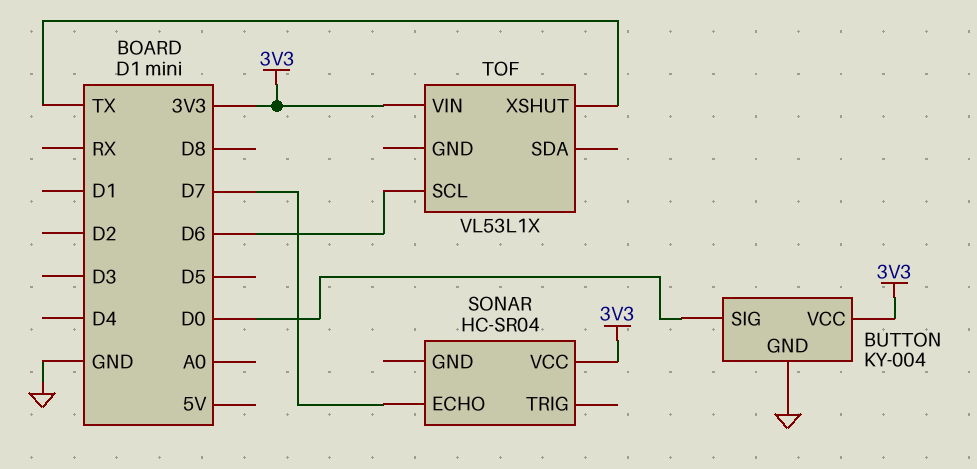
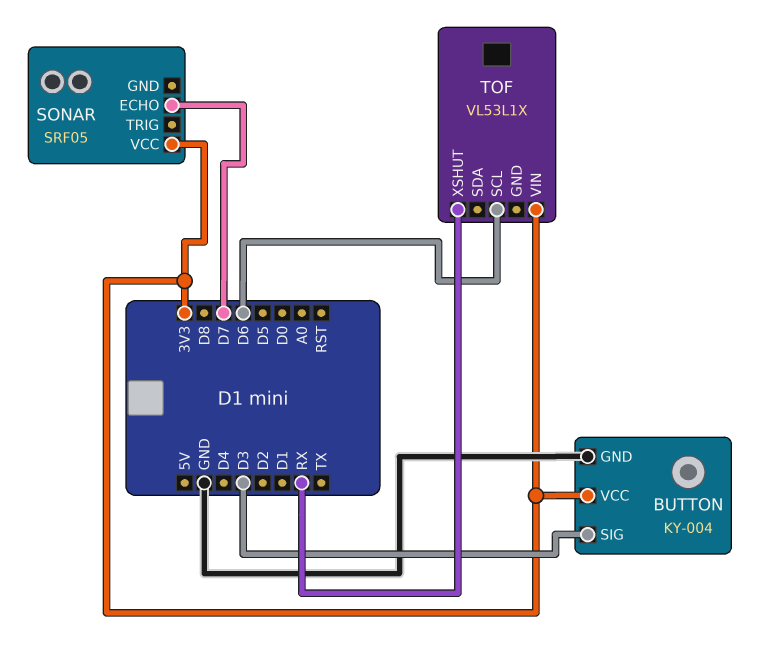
BUTTON pin SIG: D0 -> D3
SONAR: HC-SR04 -> SRF05
TOF pin XSHUT: TX -> RX

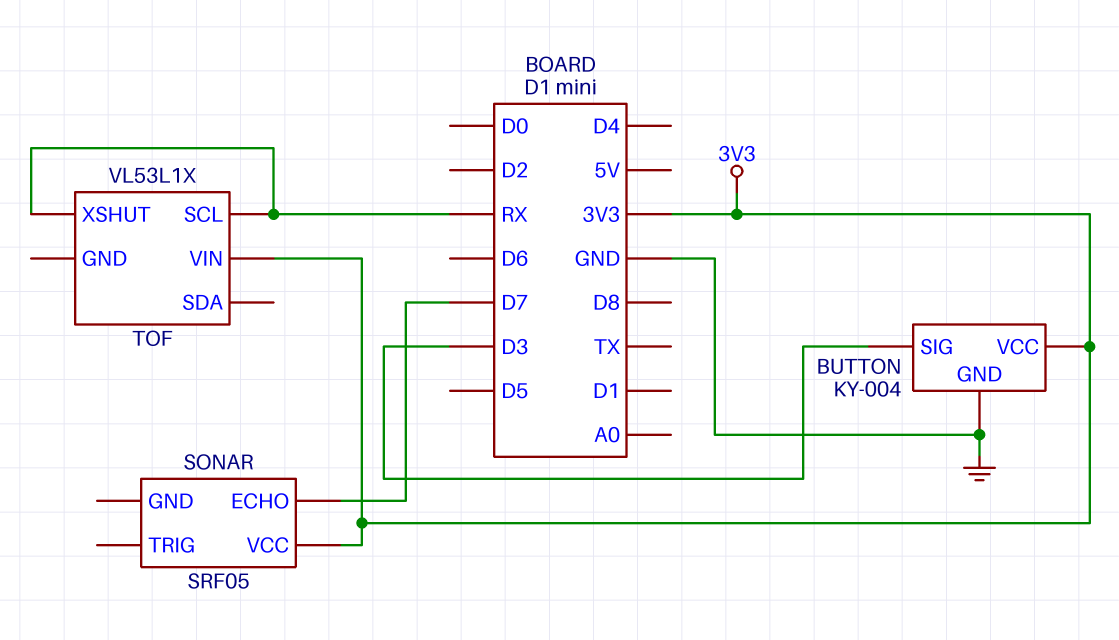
TOF pin SCL: D6 -> RX

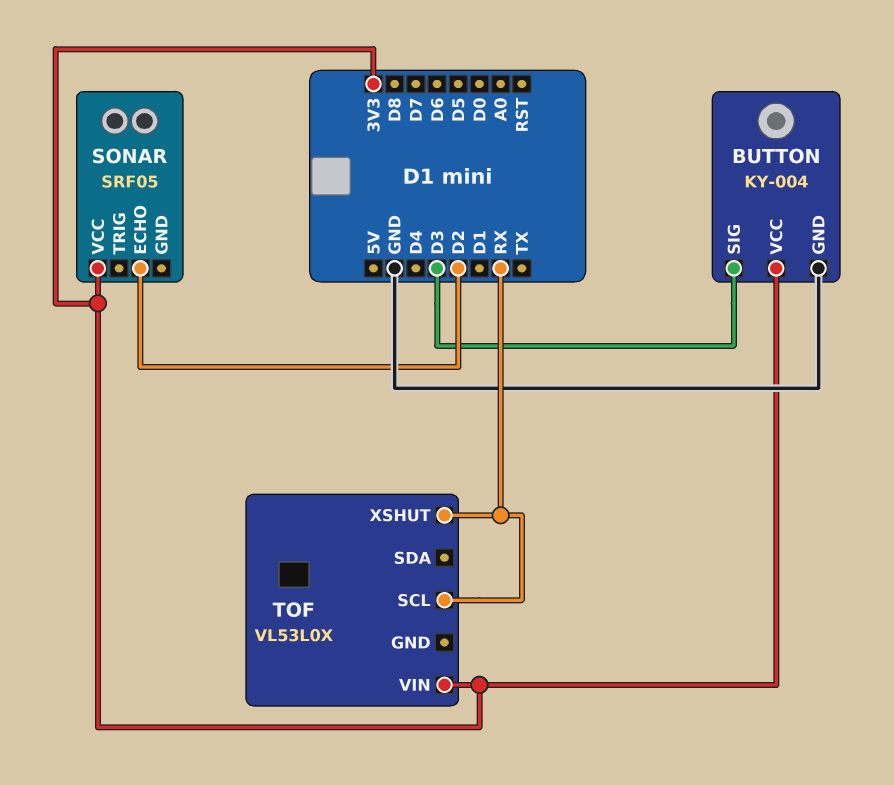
SONAR pin ECHO: D7 -> D2
TOF: VL53L1X -> VL53L0X

